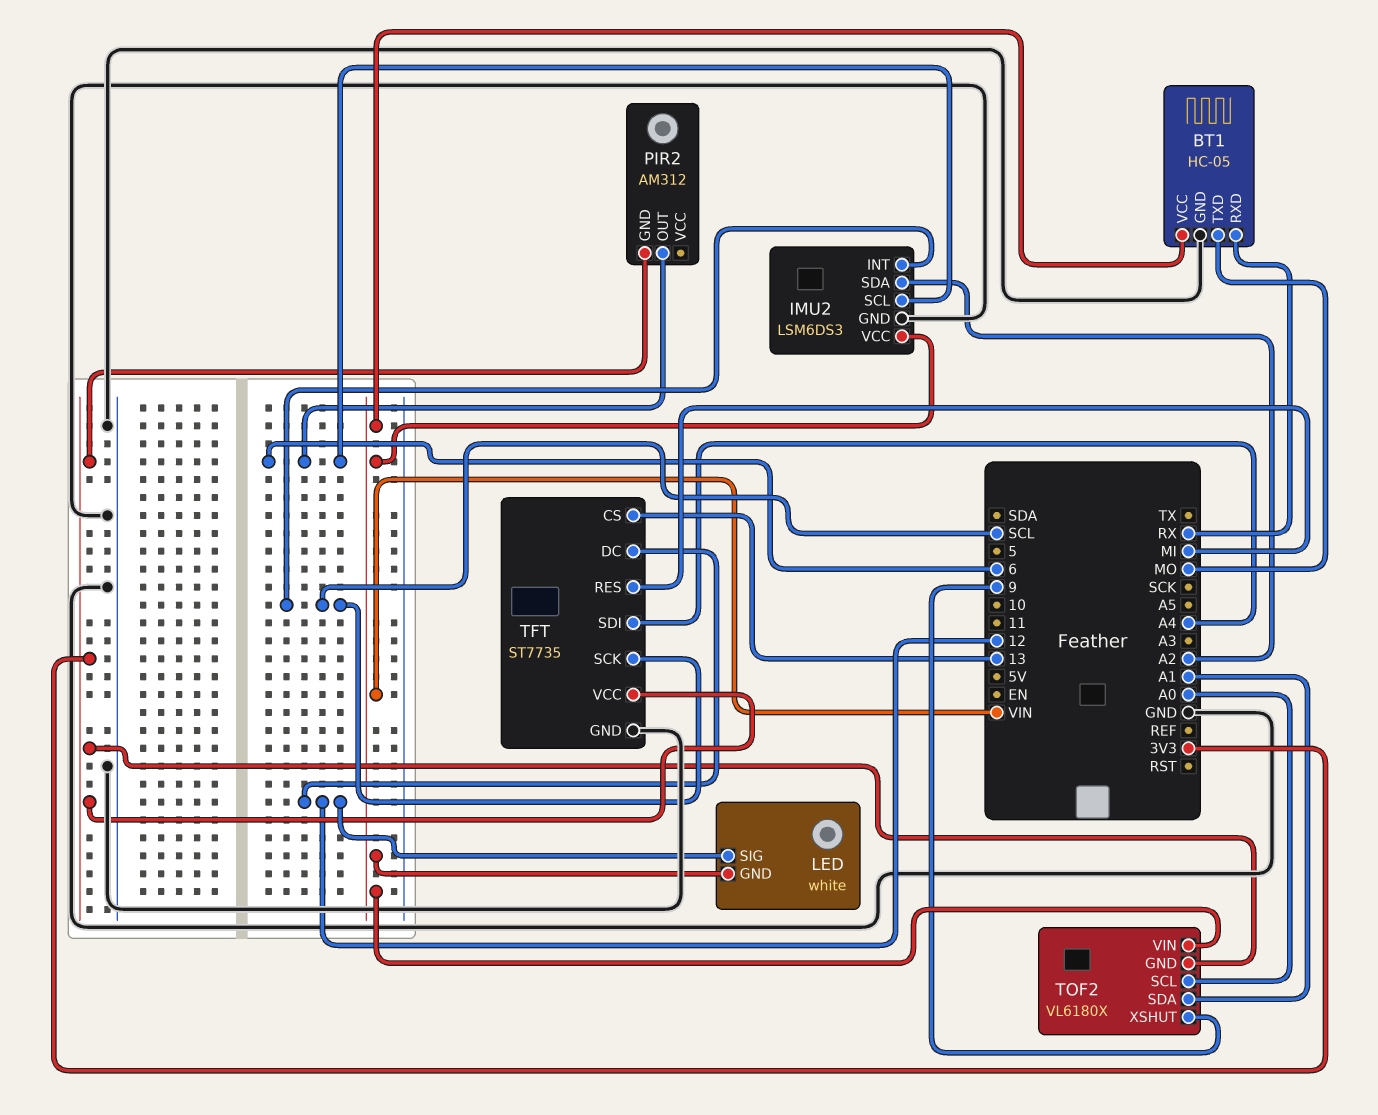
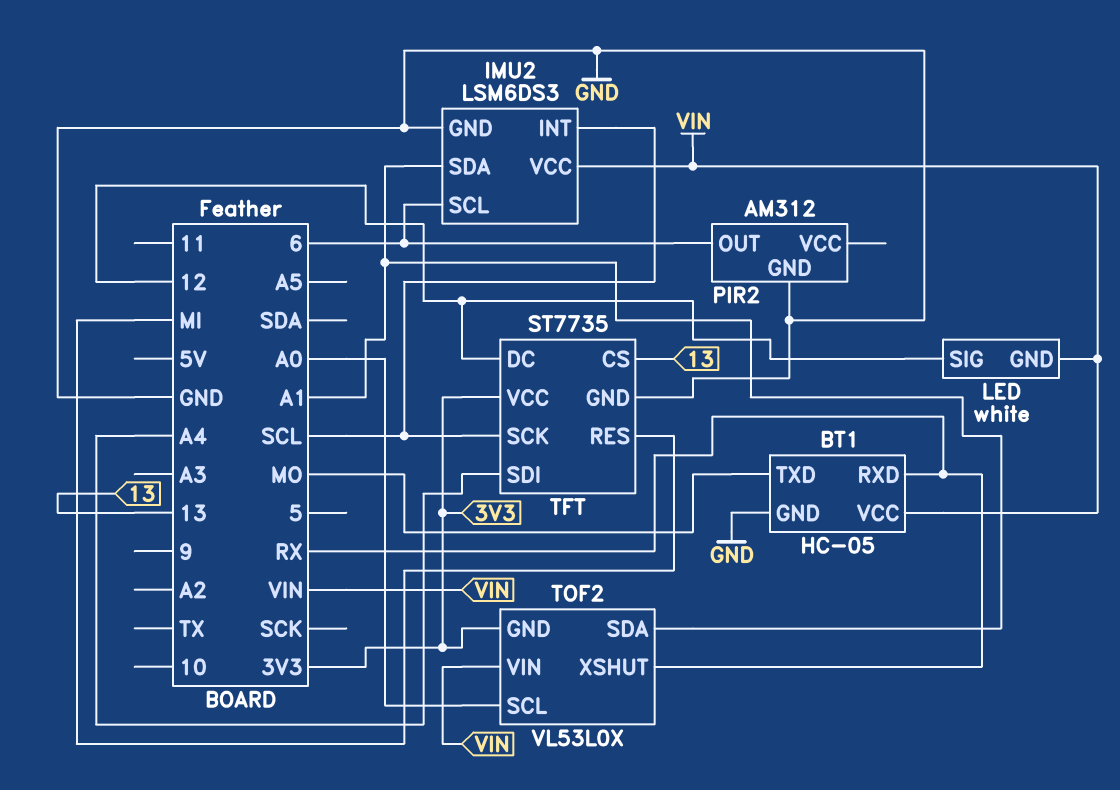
IMU2 pin SDA: A2 -> A1
PIR2 pin GND: 3V3 -> GND
TOF2: VL6180X -> VL53L0X
TOF2 pin XSHUT: 9 -> RX

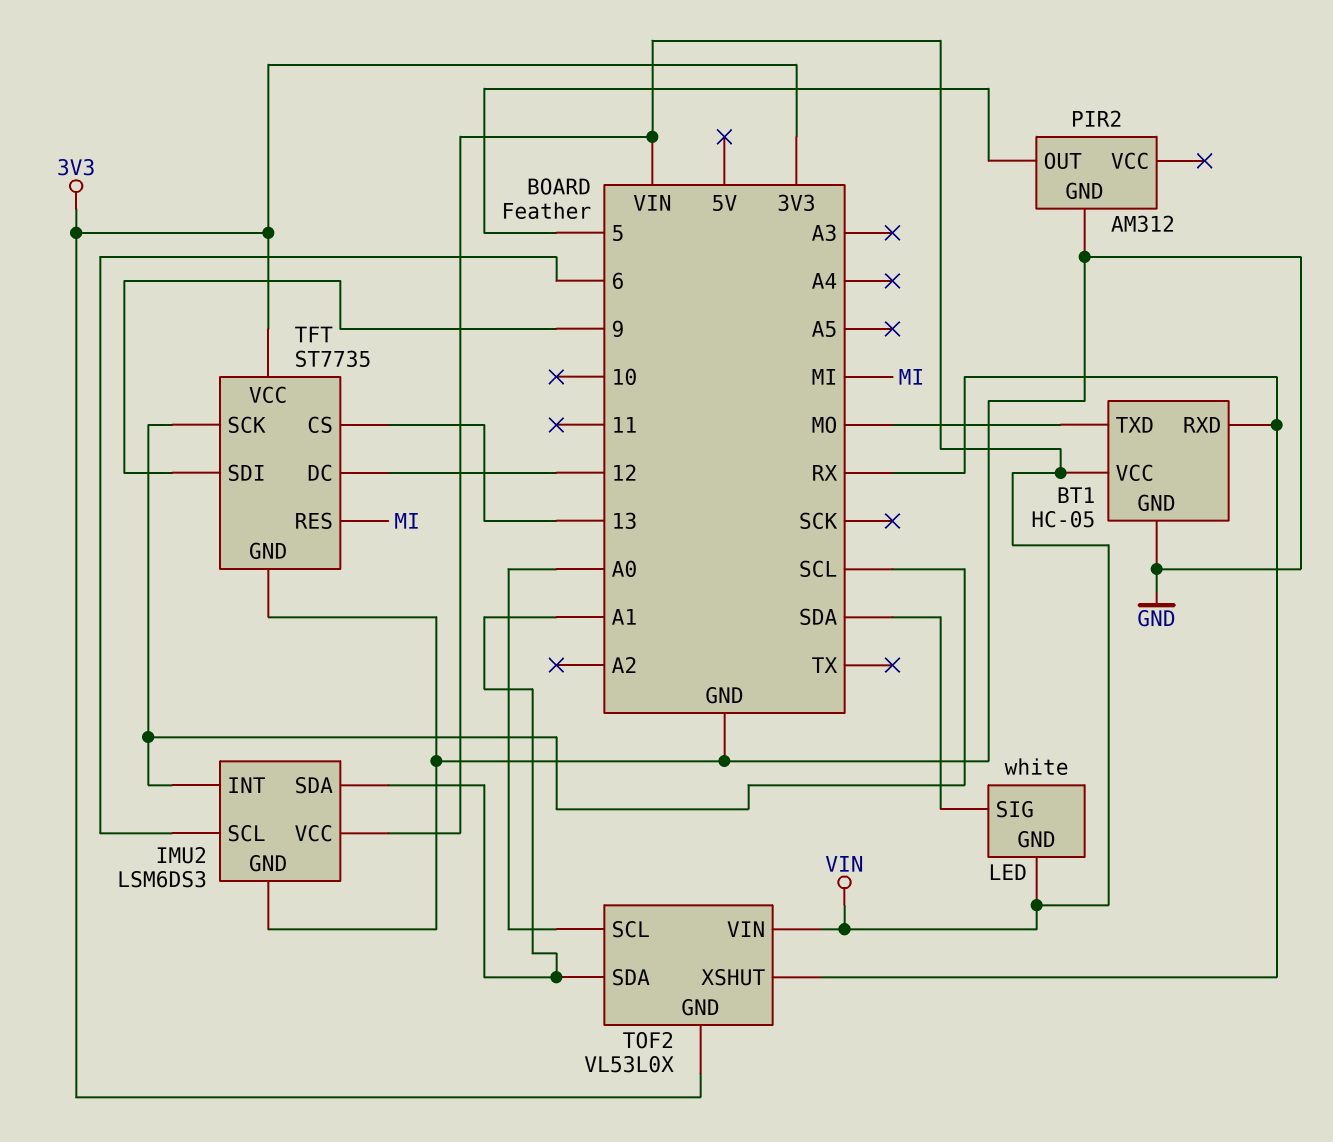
LED pin SIG: 12 -> SDA
PIR2 pin OUT: 6 -> 5
TFT pin SDI: A4 -> 9

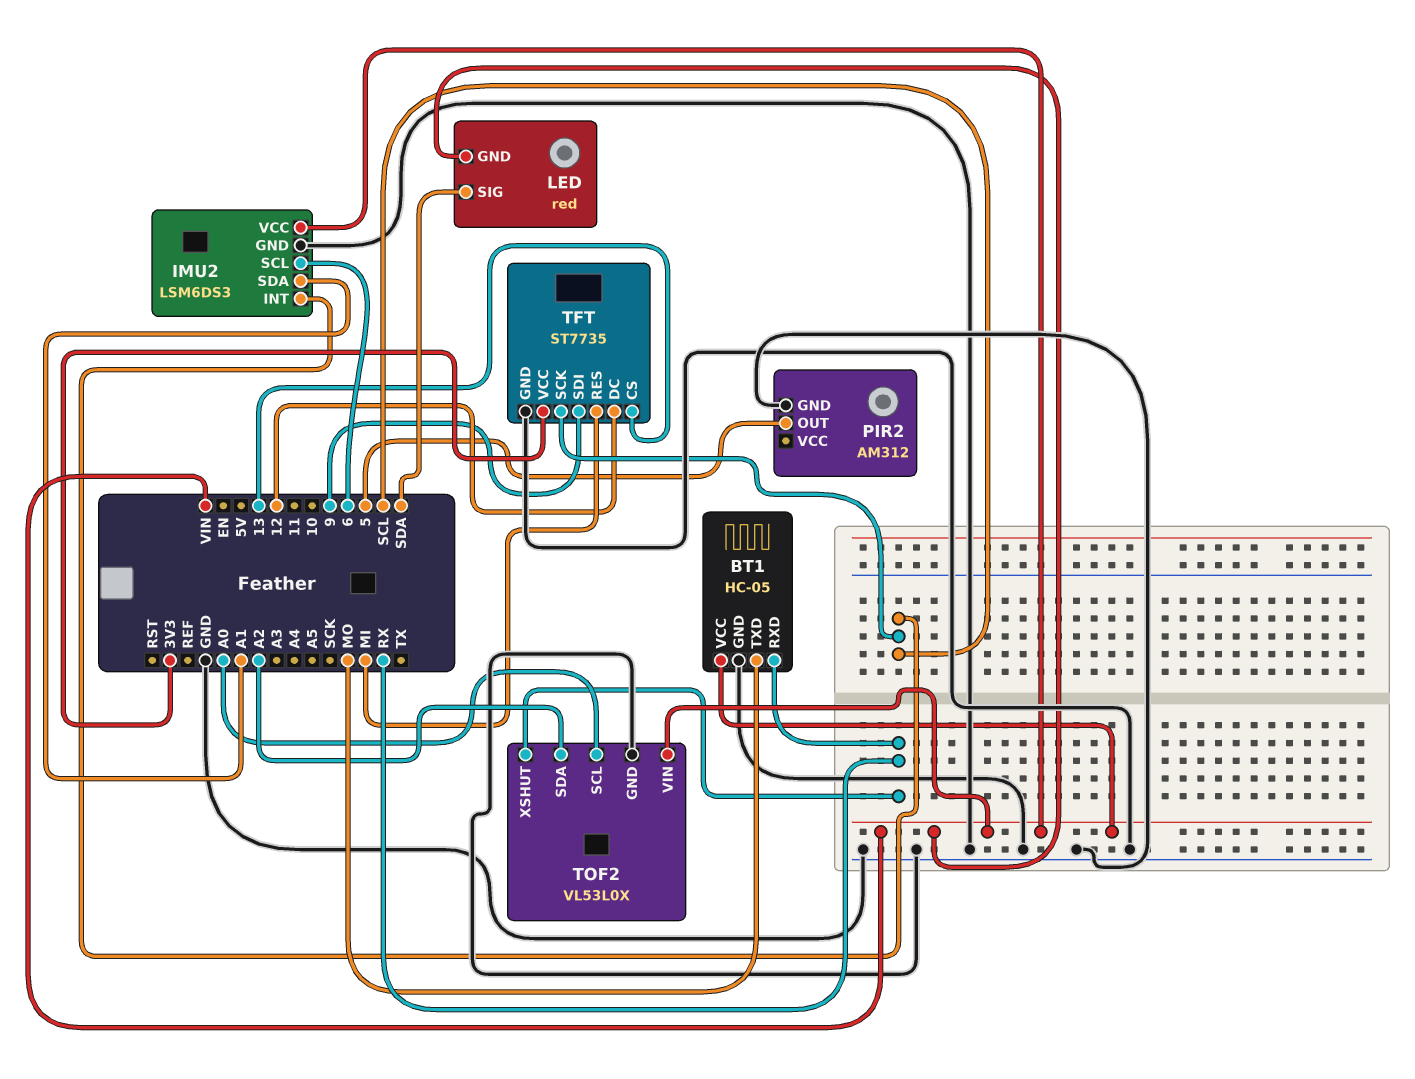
LED: white -> red
TOF2 pin GND: 3V3 -> GND
TOF2 pin SDA: A1 -> A2

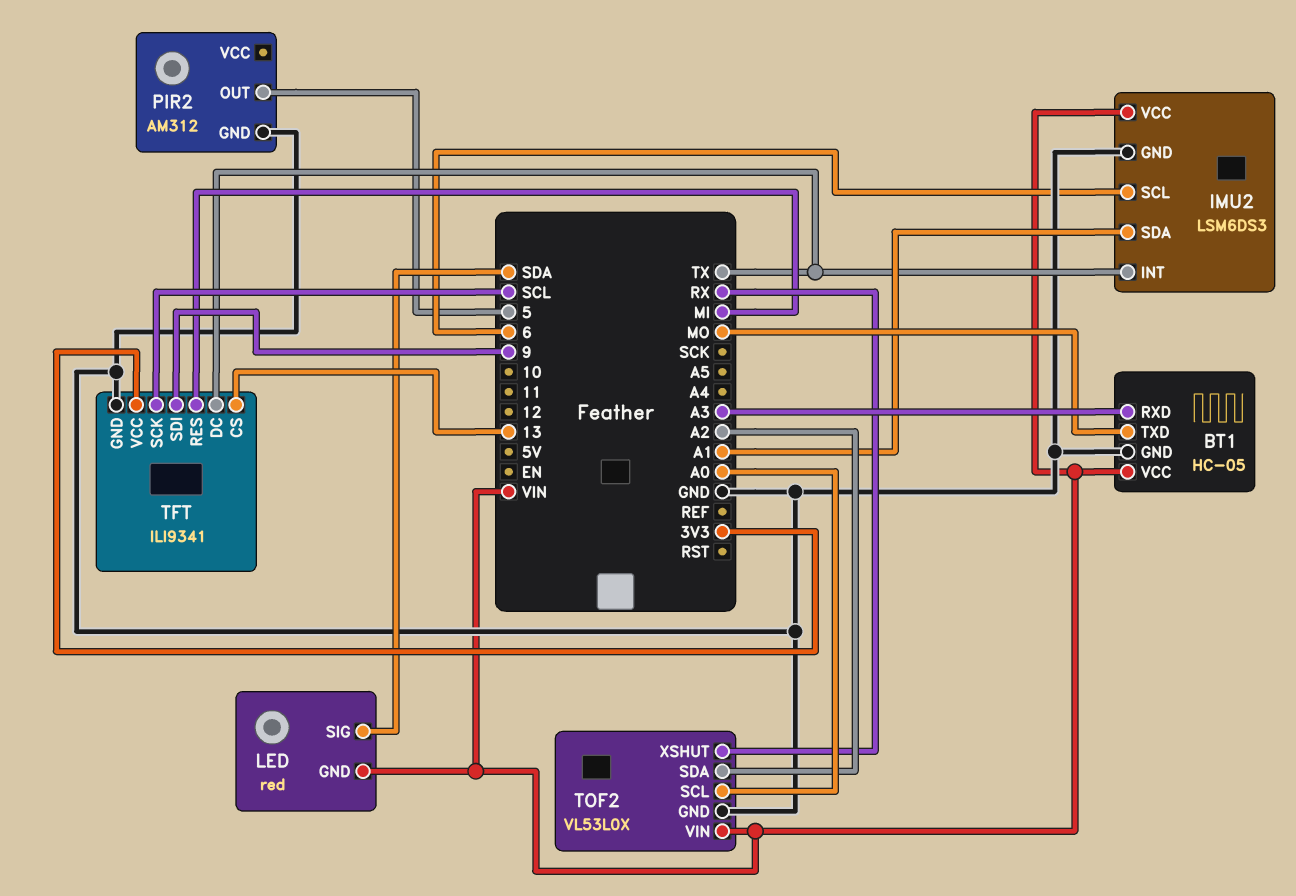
BT1 pin RXD: RX -> A3
IMU2 pin INT: SCL -> TX
TFT: ST7735 -> ILI9341
TFT pin DC: 12 -> TX

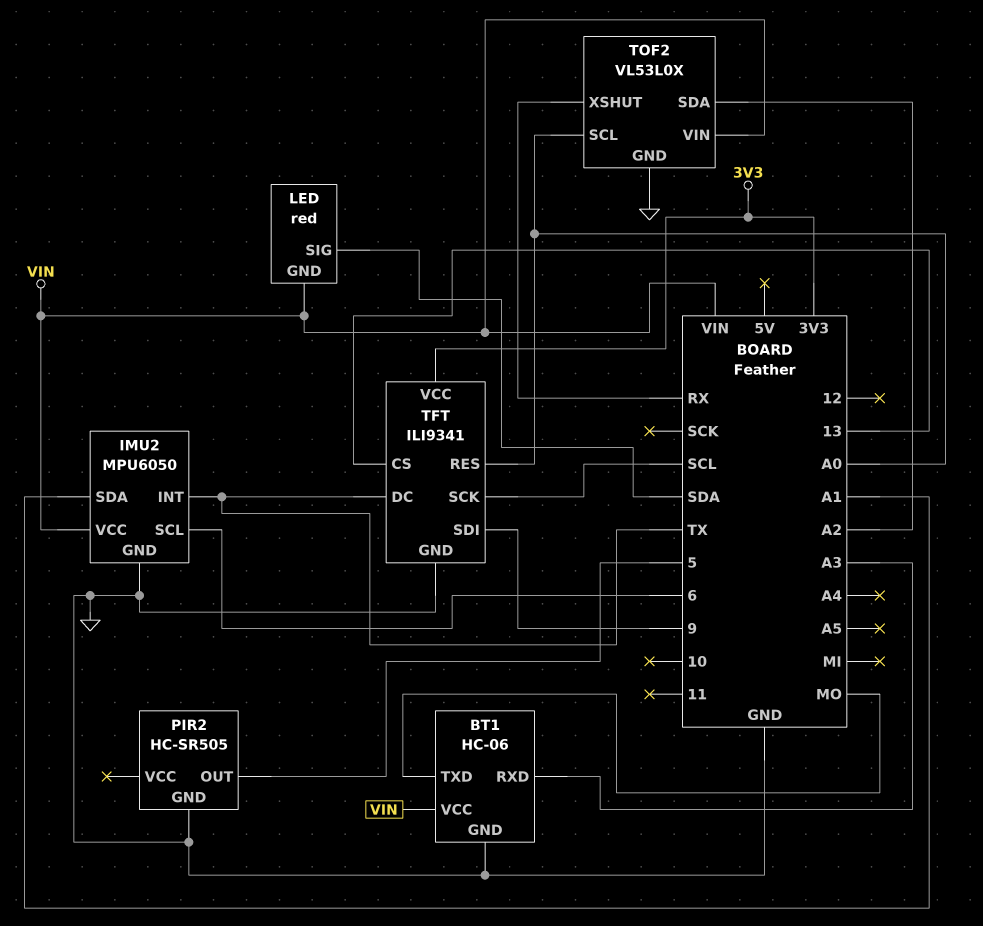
BT1: HC-05 -> HC-06
IMU2: LSM6DS3 -> MPU6050
PIR2: AM312 -> HC-SR505
TFT pin RES: MI -> A0

